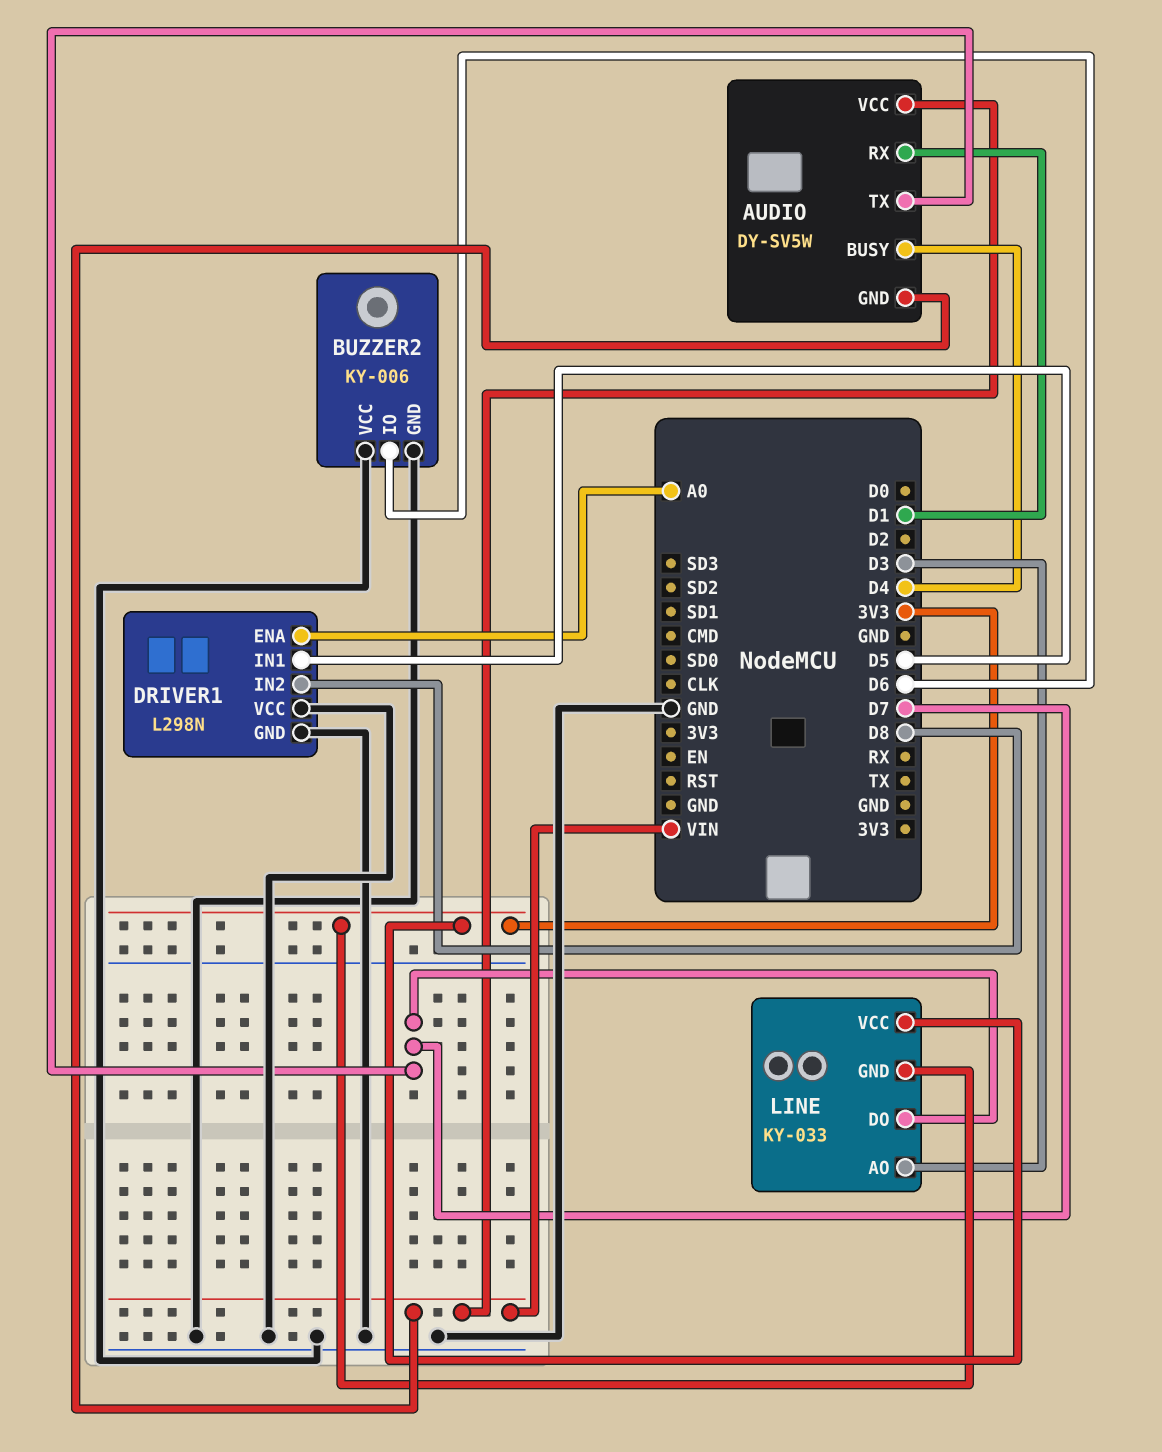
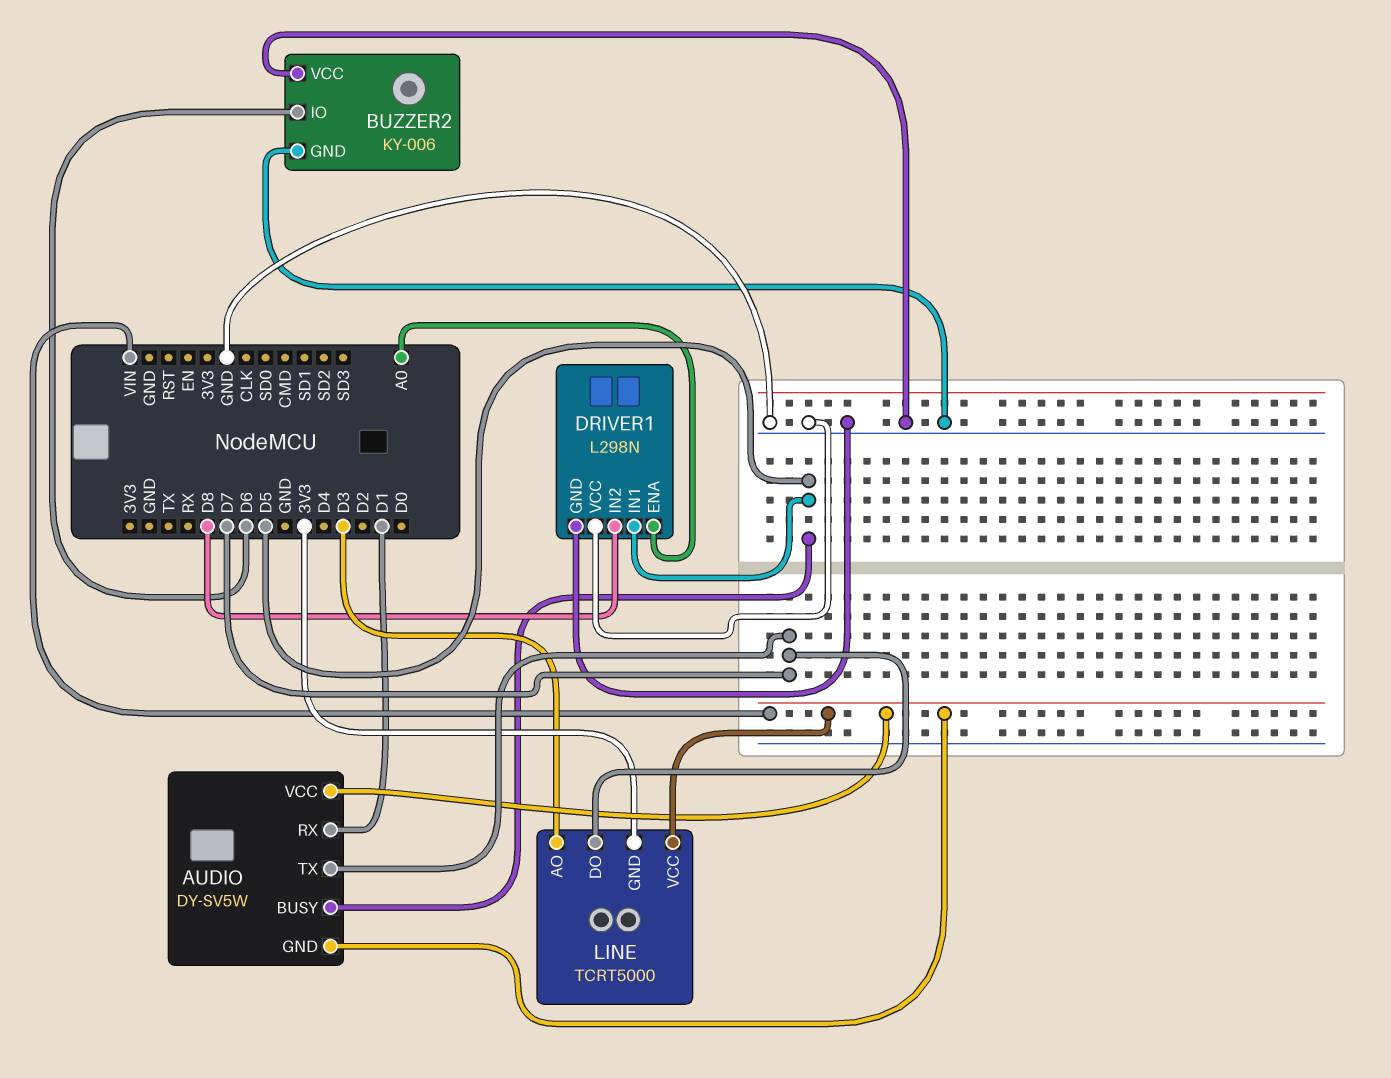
AUDIO pin BUSY: D4 -> D5
LINE: KY-033 -> TCRT5000
LINE pin VCC: 3V3 -> VIN

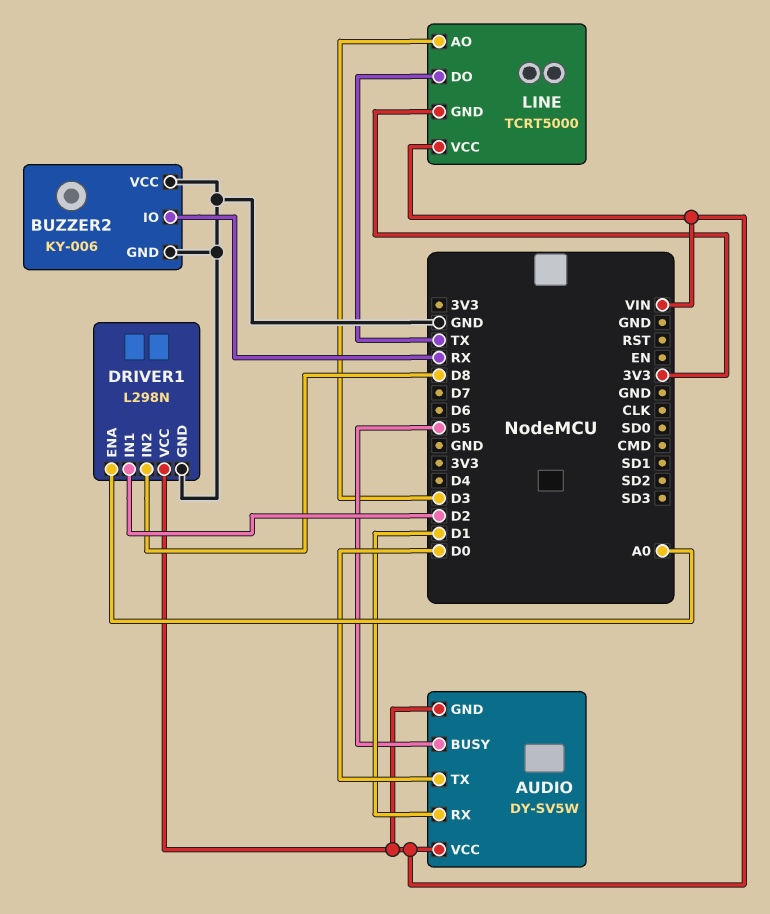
AUDIO pin TX: D7 -> D0
BUZZER2 pin IO: D6 -> RX
DRIVER1 pin IN1: D5 -> D2
DRIVER1 pin VCC: GND -> VIN
LINE pin DO: D7 -> TX

